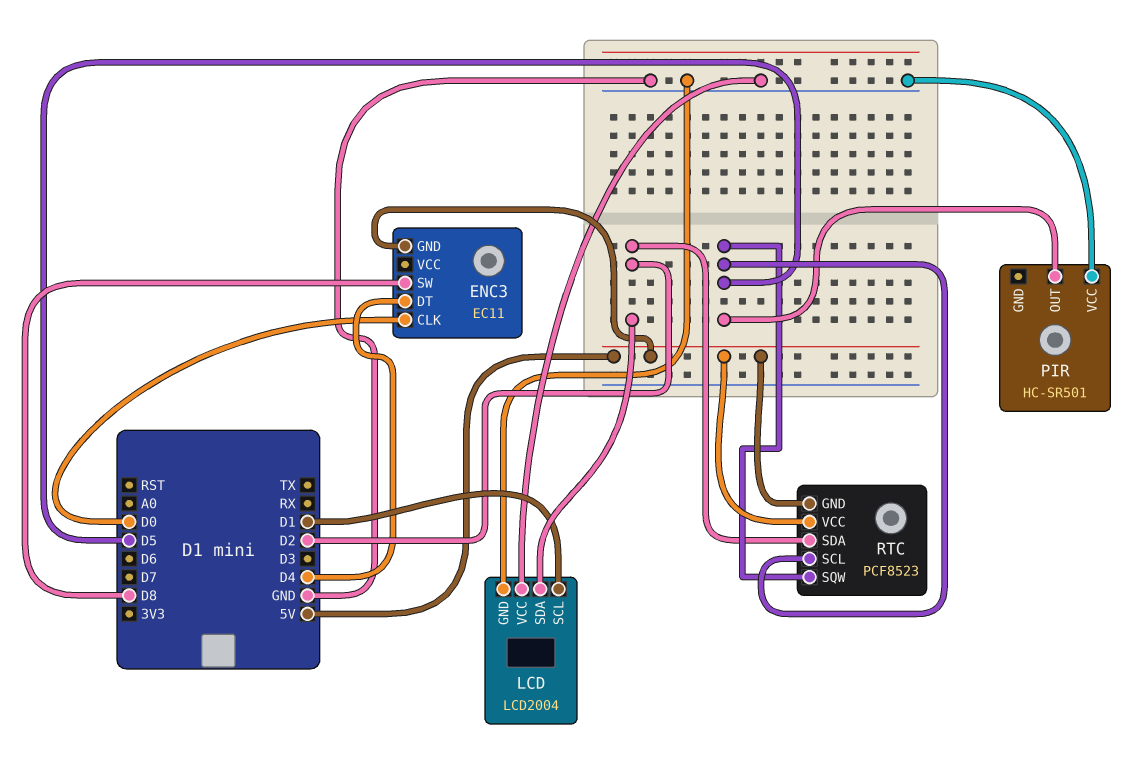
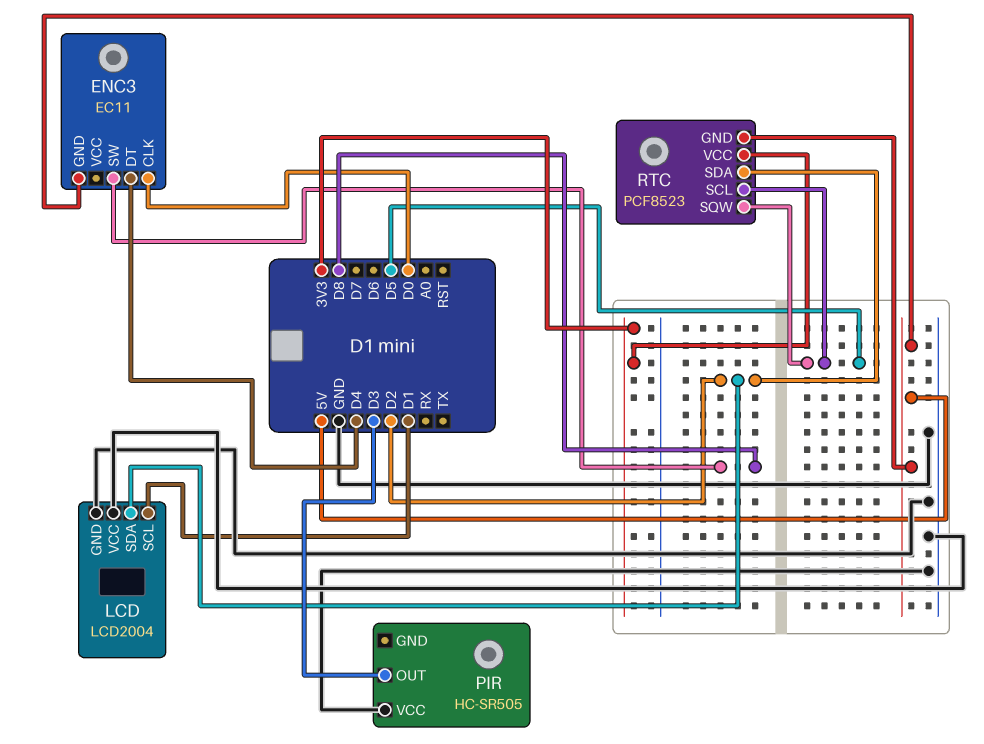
PIR: HC-SR501 -> HC-SR505
PIR pin OUT: D5 -> D3
RTC pin VCC: 5V -> 3V3

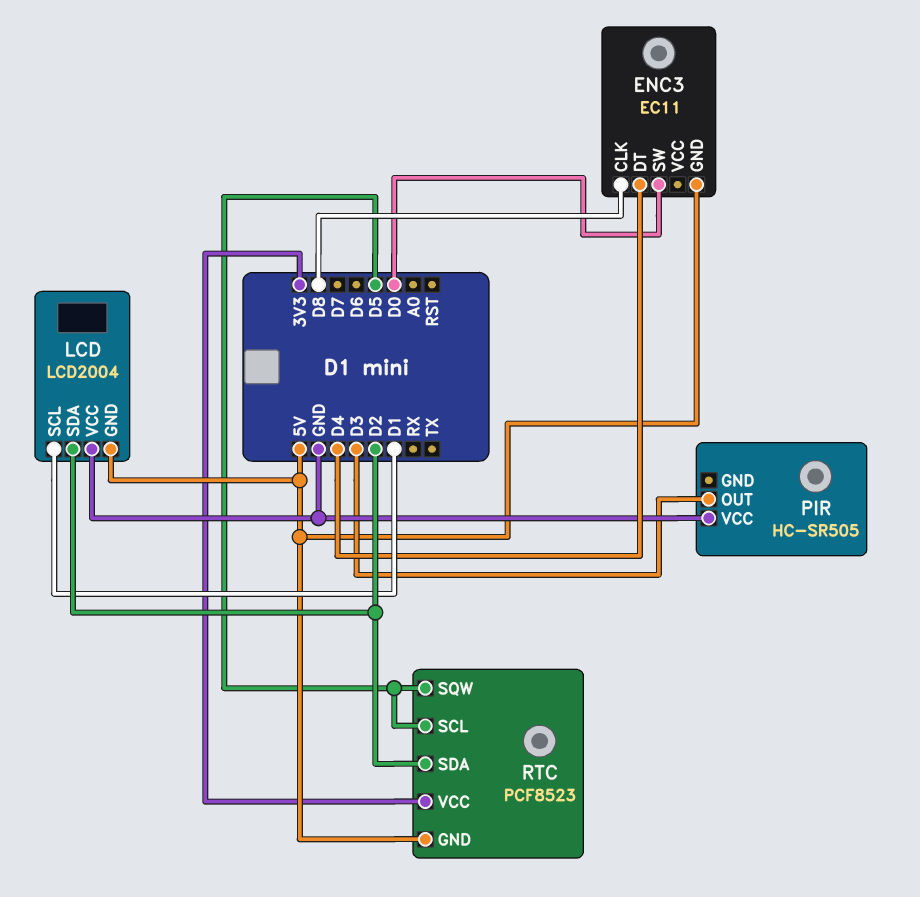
ENC3 pin CLK: D0 -> D8
ENC3 pin SW: D8 -> D0
LCD pin GND: GND -> 5V

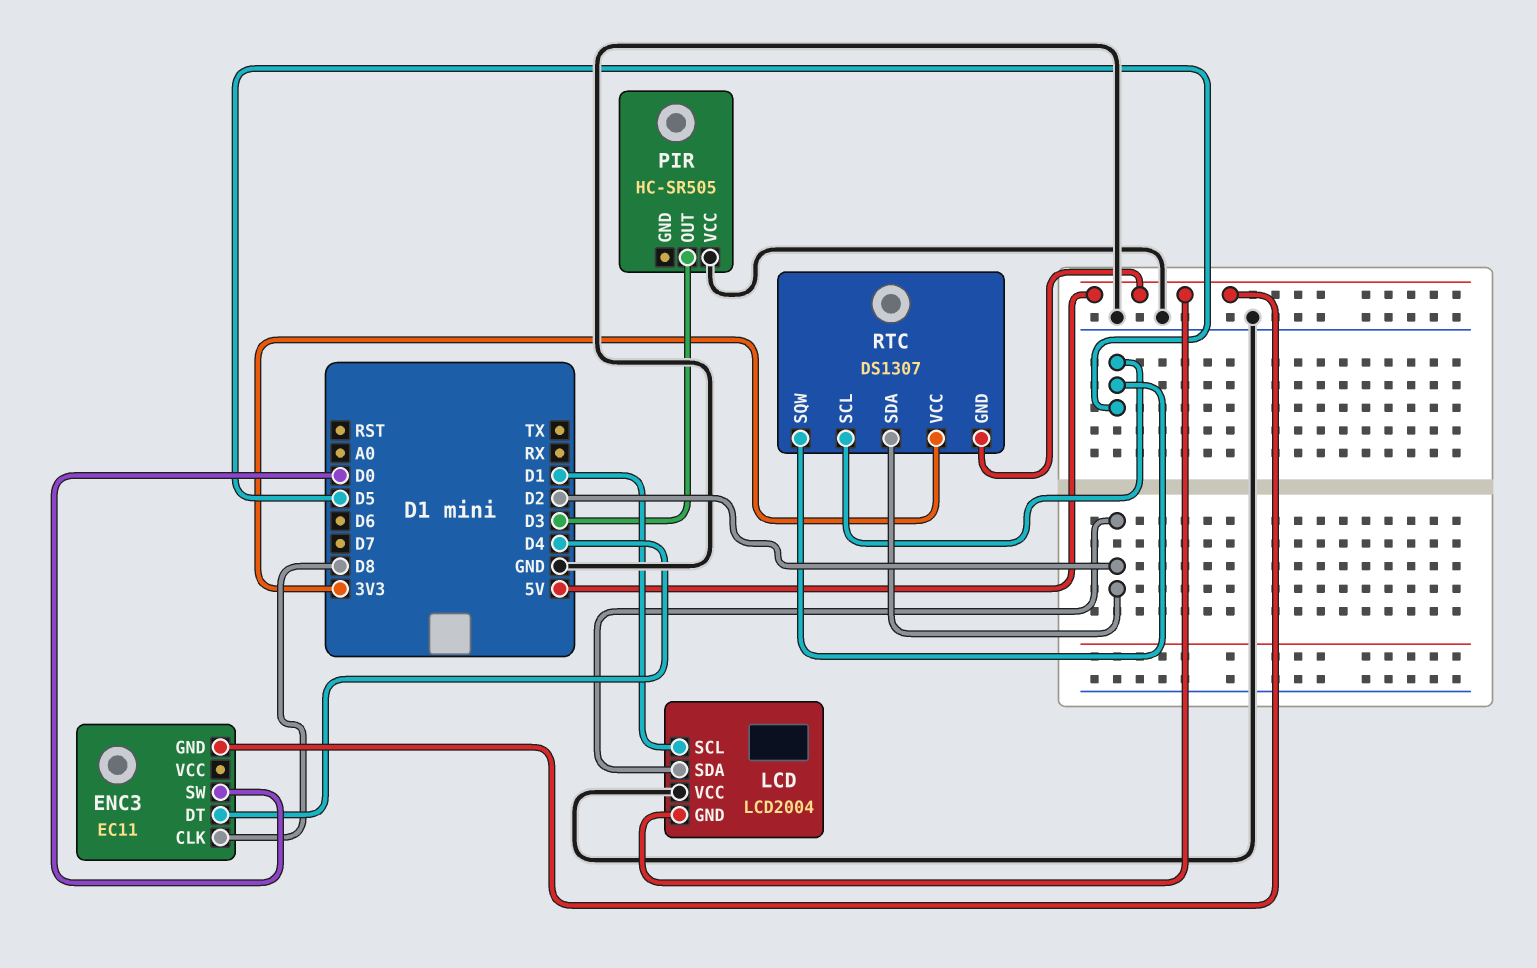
RTC: PCF8523 -> DS1307

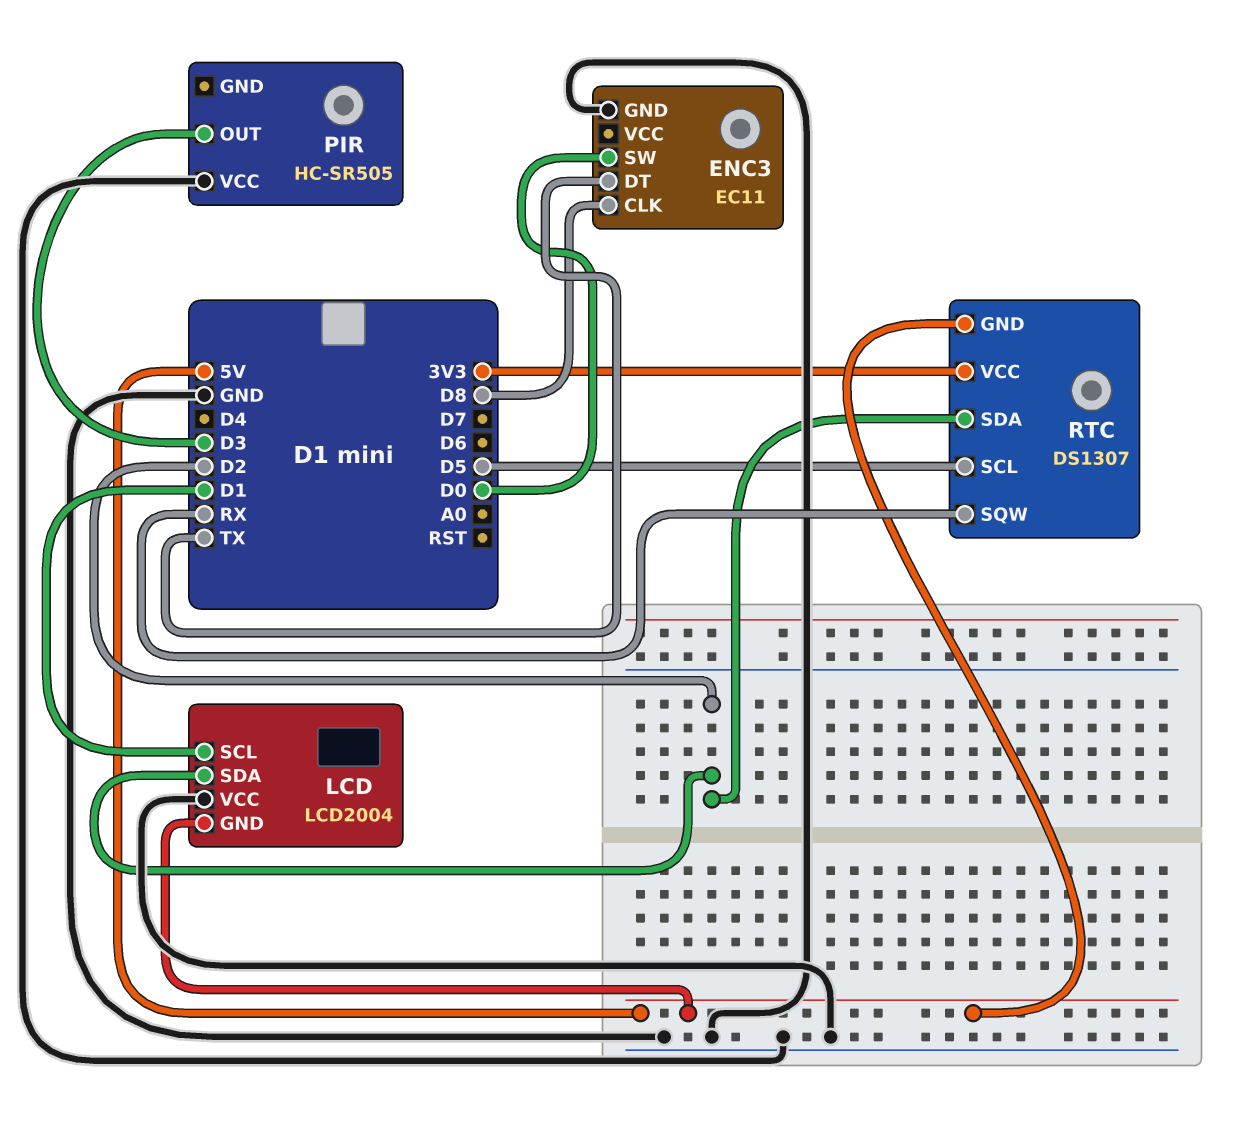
ENC3 pin DT: D4 -> TX
ENC3 pin GND: 5V -> GND
RTC pin SQW: D5 -> RX

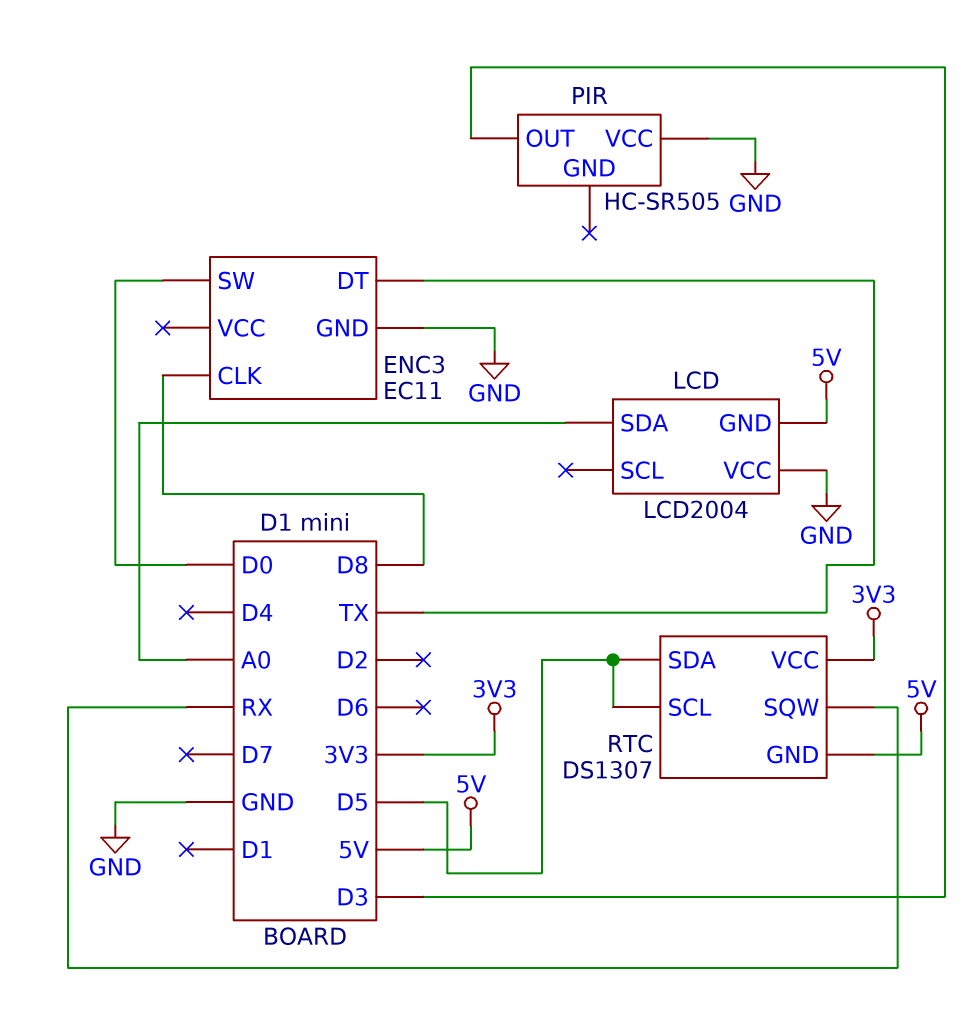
LCD pin SCL: D1 -> none
LCD pin SDA: D2 -> A0
RTC pin SDA: D2 -> D5

